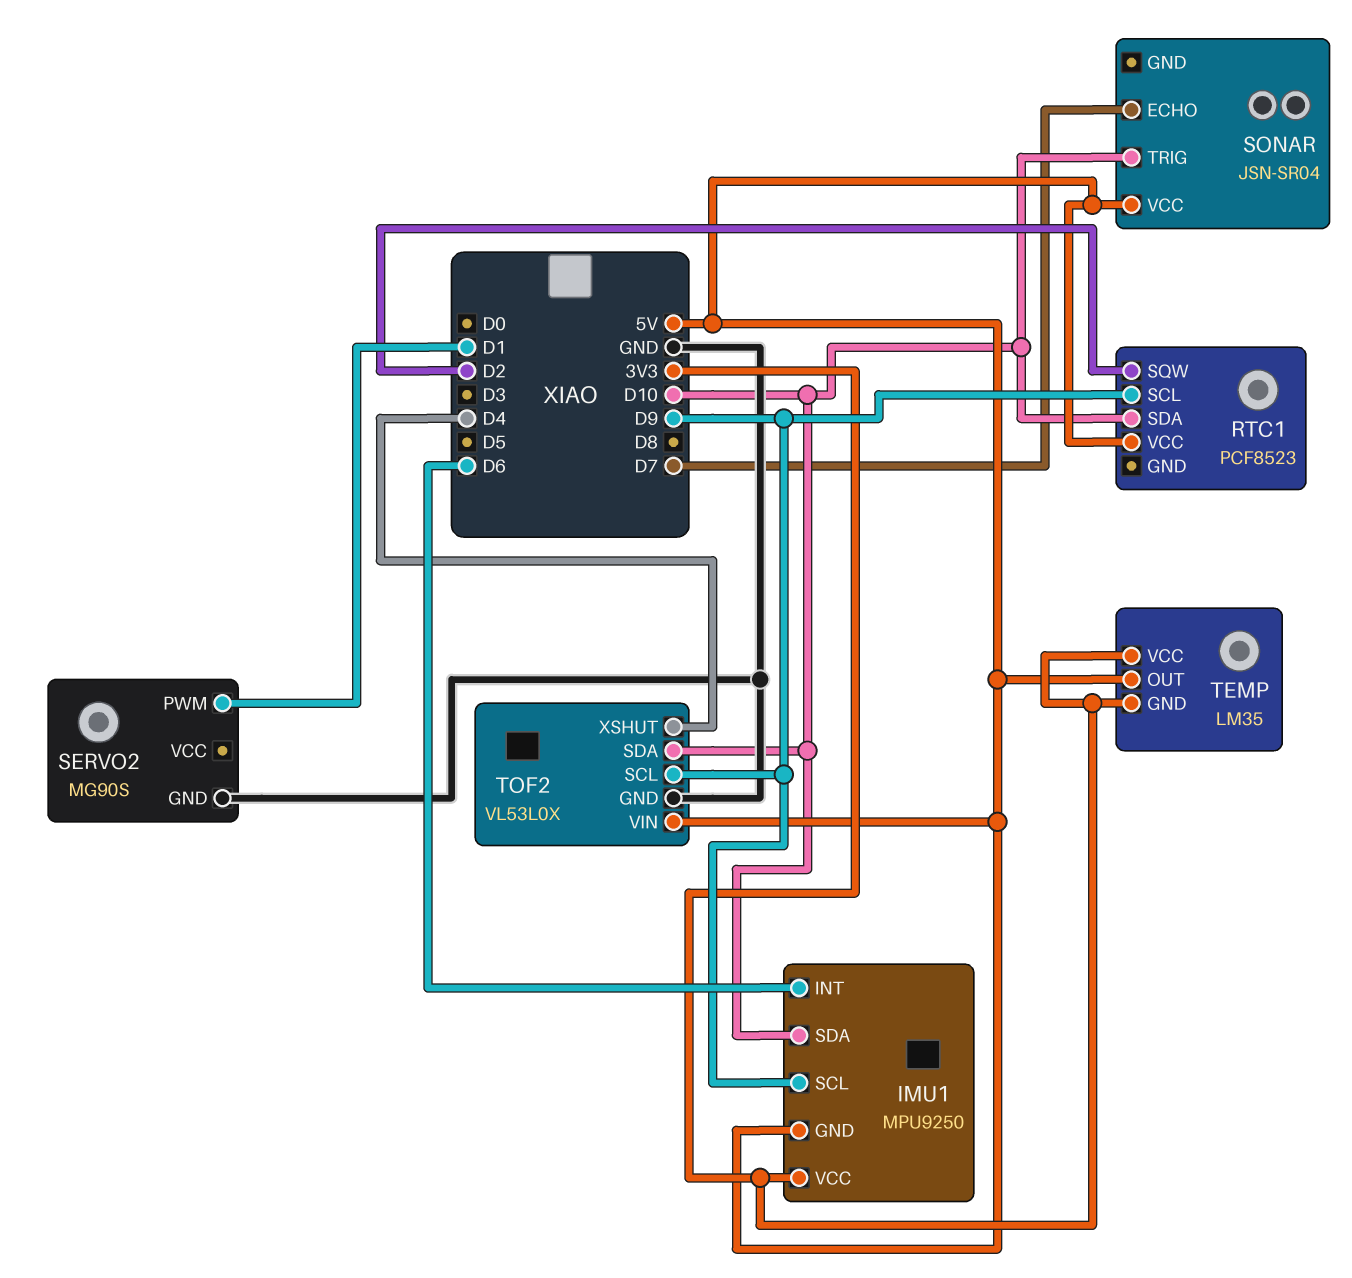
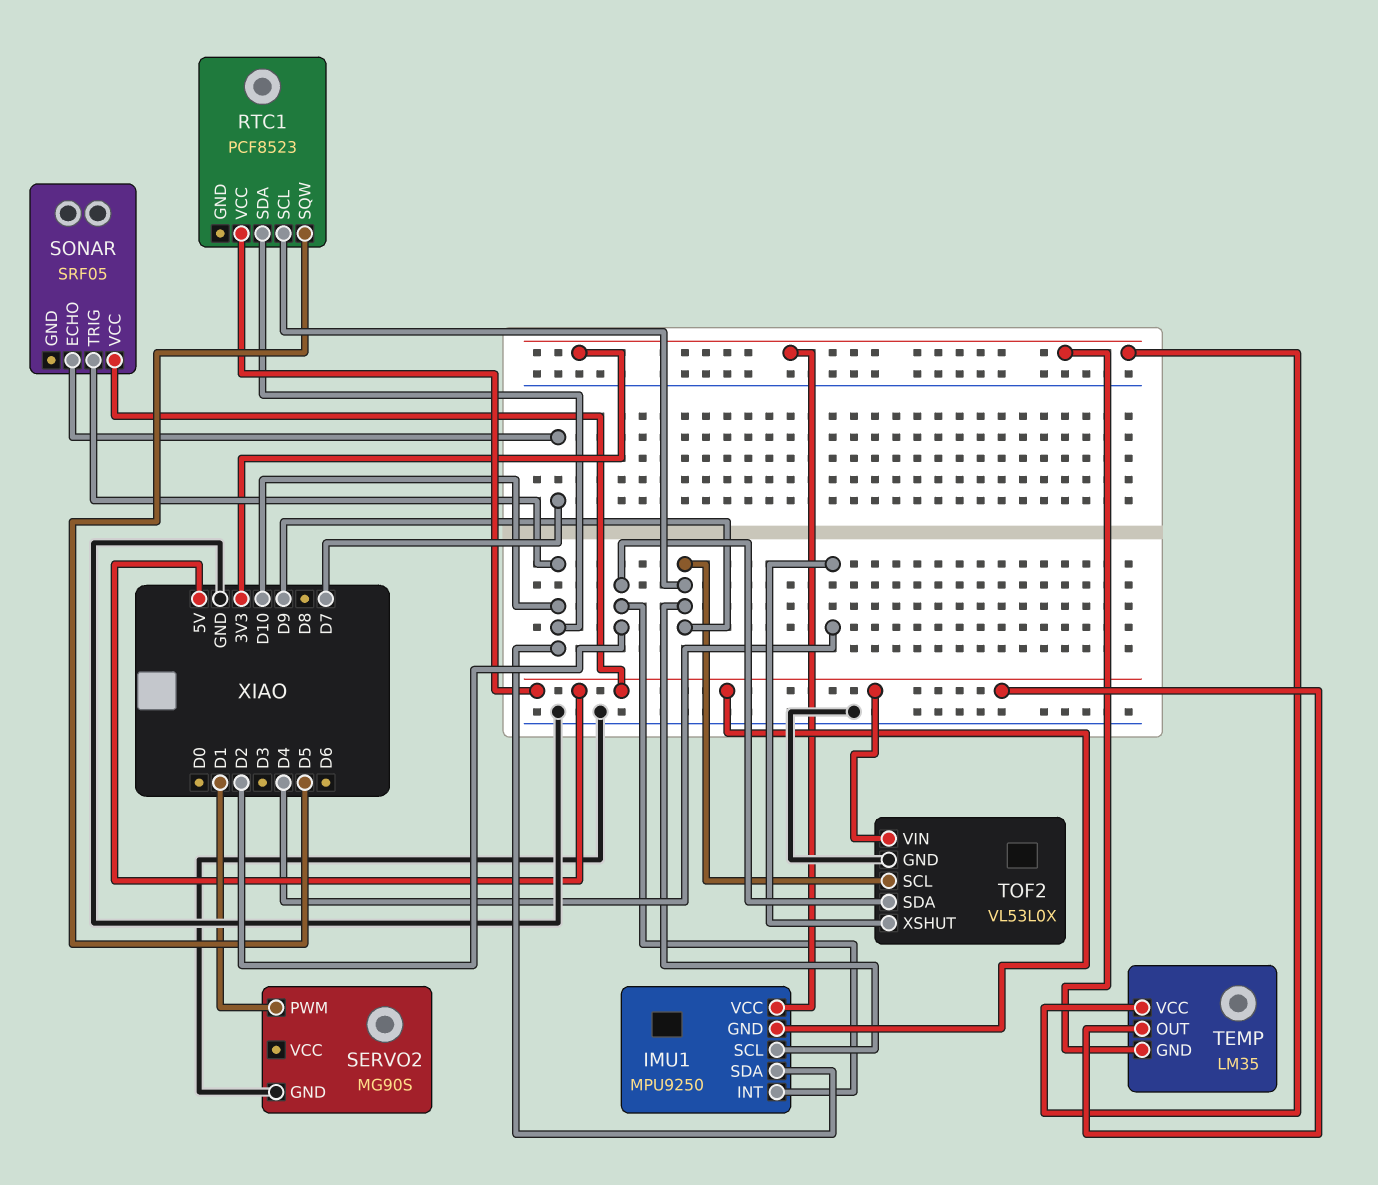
IMU1 pin INT: D6 -> D2
RTC1 pin SQW: D2 -> D5
SONAR: JSN-SR04 -> SRF05
TOF2 pin SDA: D10 -> D2

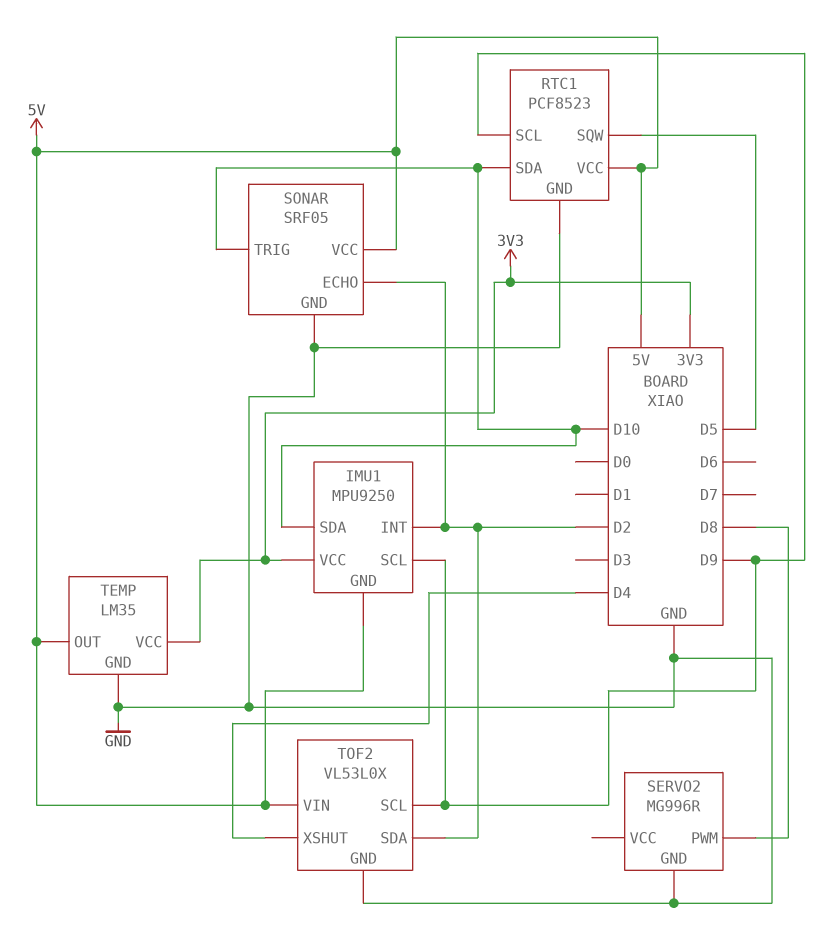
RTC1 pin GND: none -> GND
SERVO2: MG90S -> MG996R
SERVO2 pin PWM: D1 -> D8
SONAR pin ECHO: D7 -> D2
SONAR pin GND: none -> GND
TEMP pin GND: 3V3 -> GND

